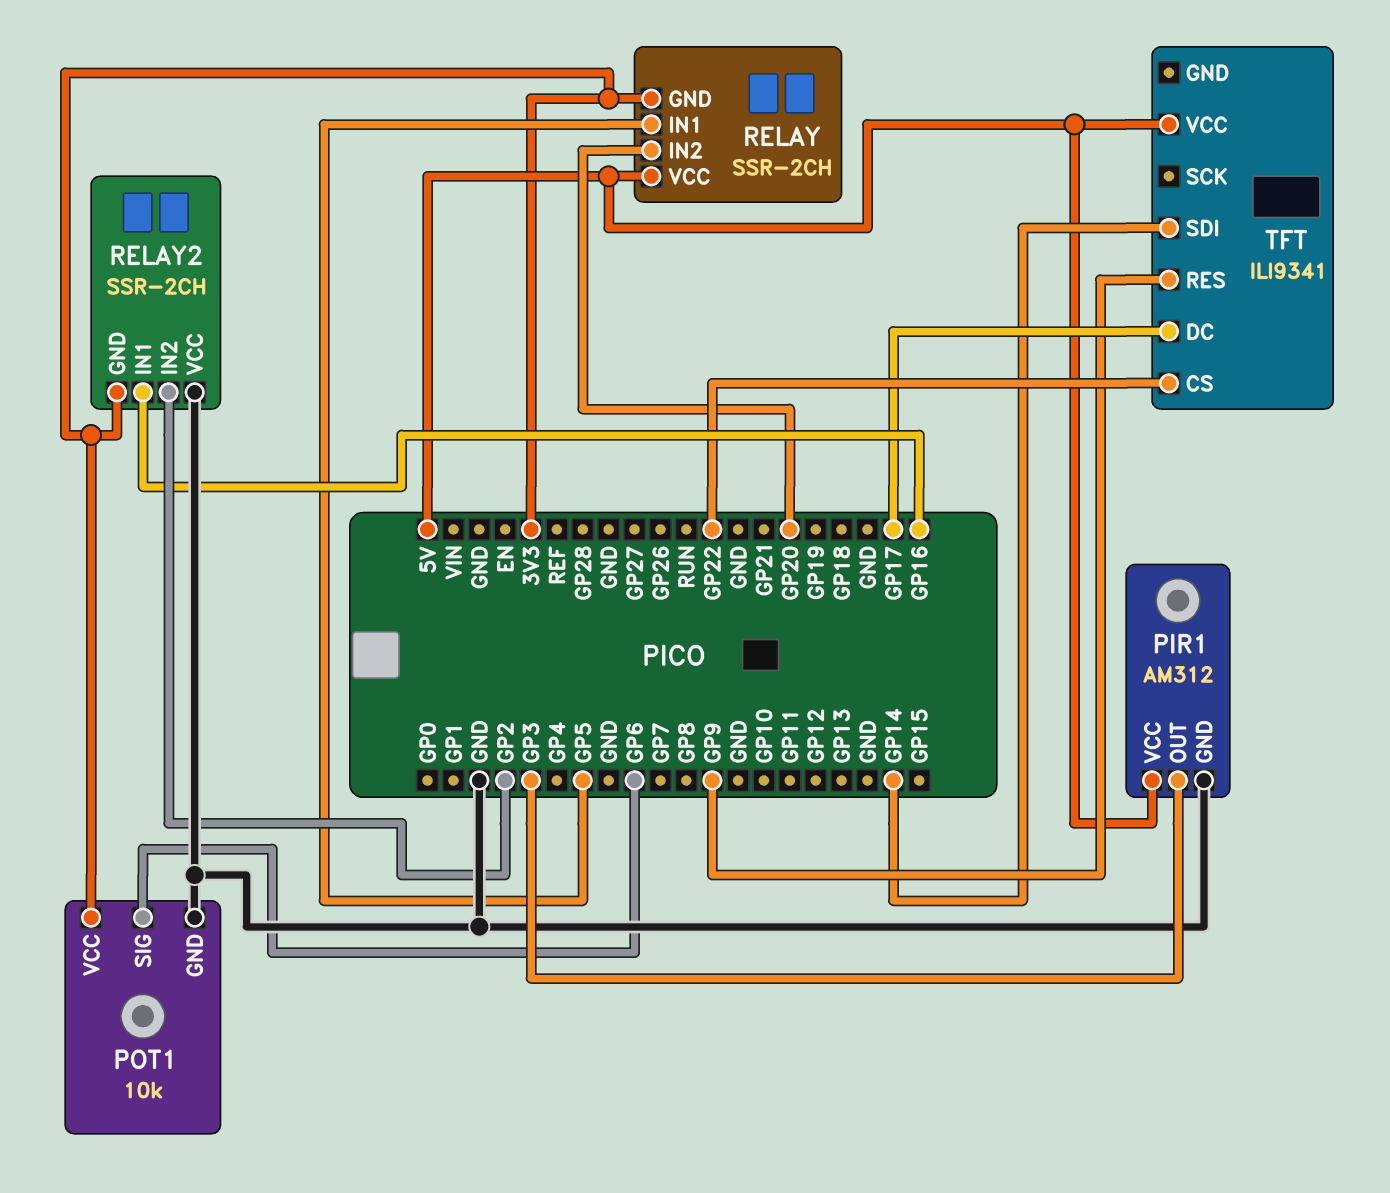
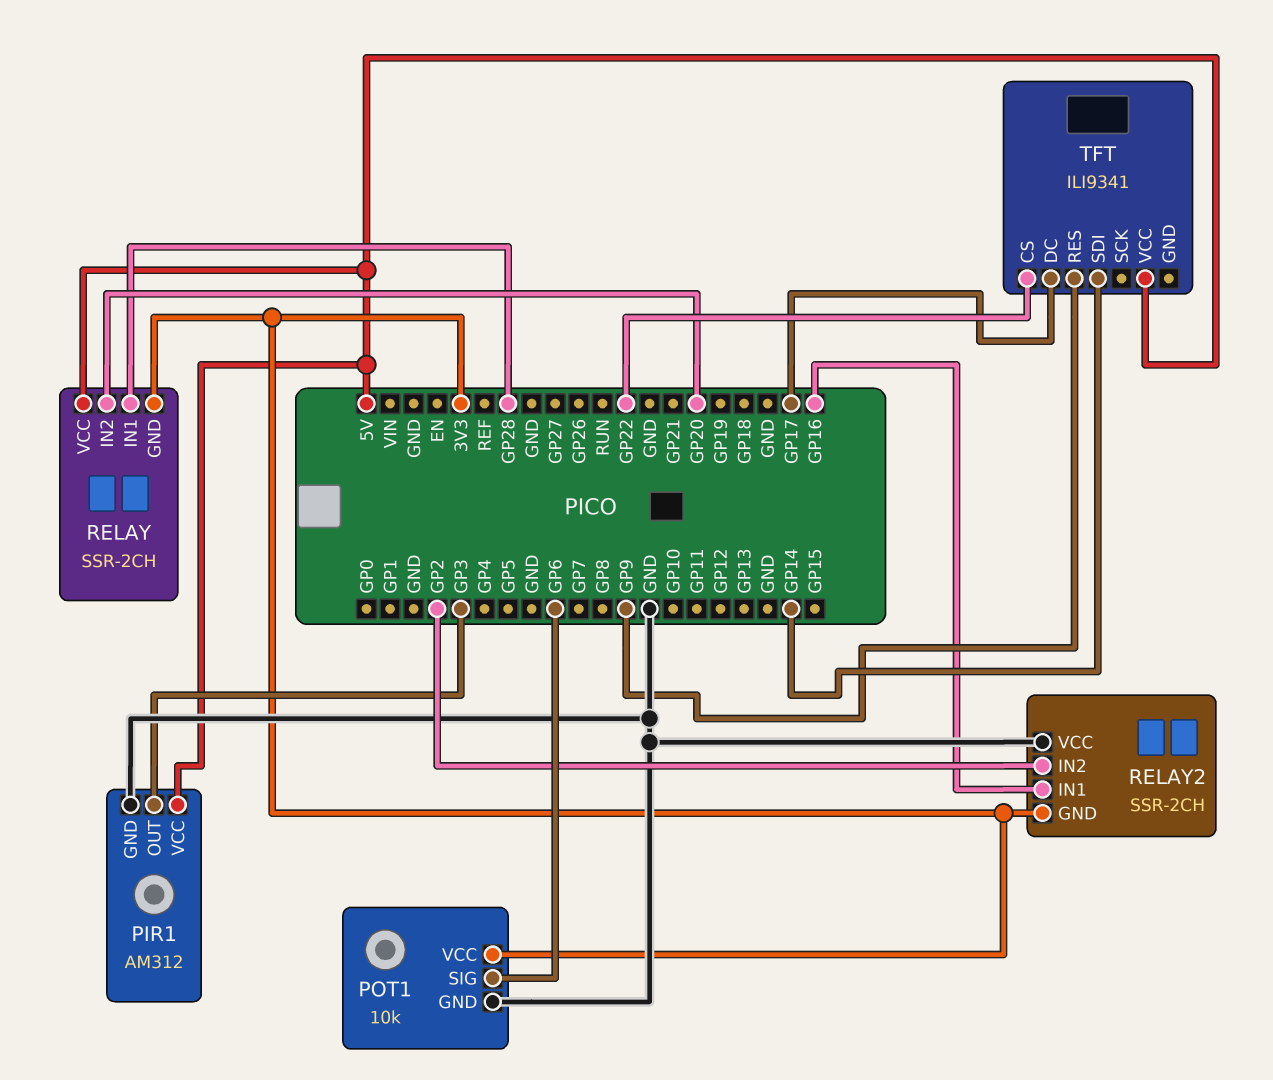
RELAY pin IN1: GP5 -> GP28

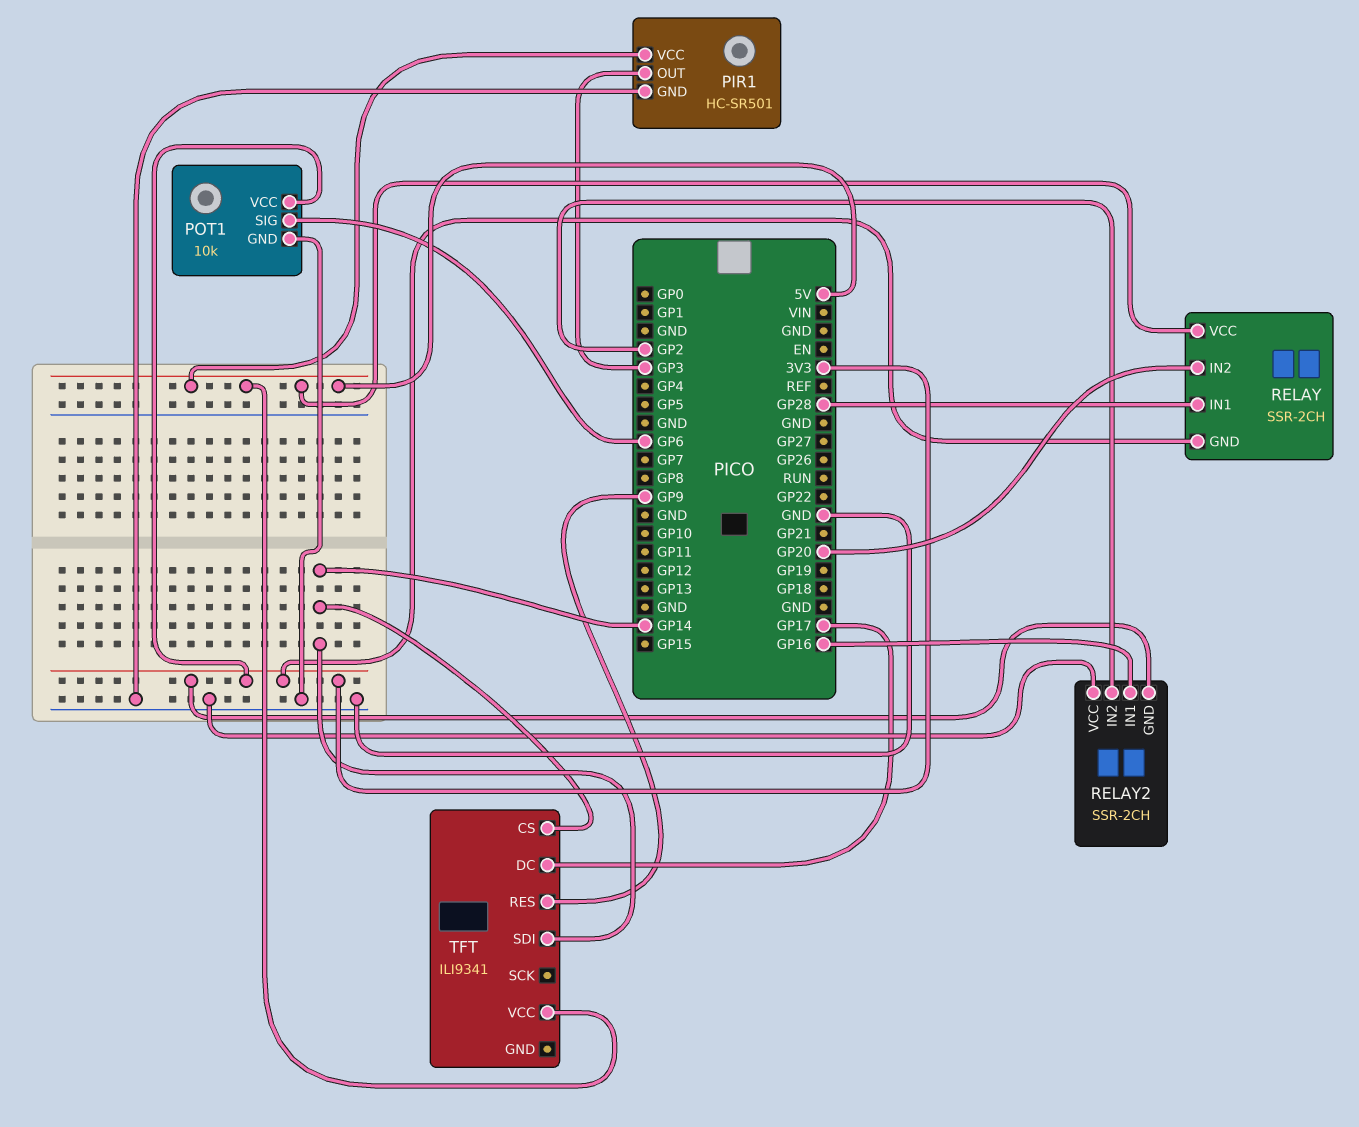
PIR1: AM312 -> HC-SR501
TFT pin CS: GP22 -> GP14

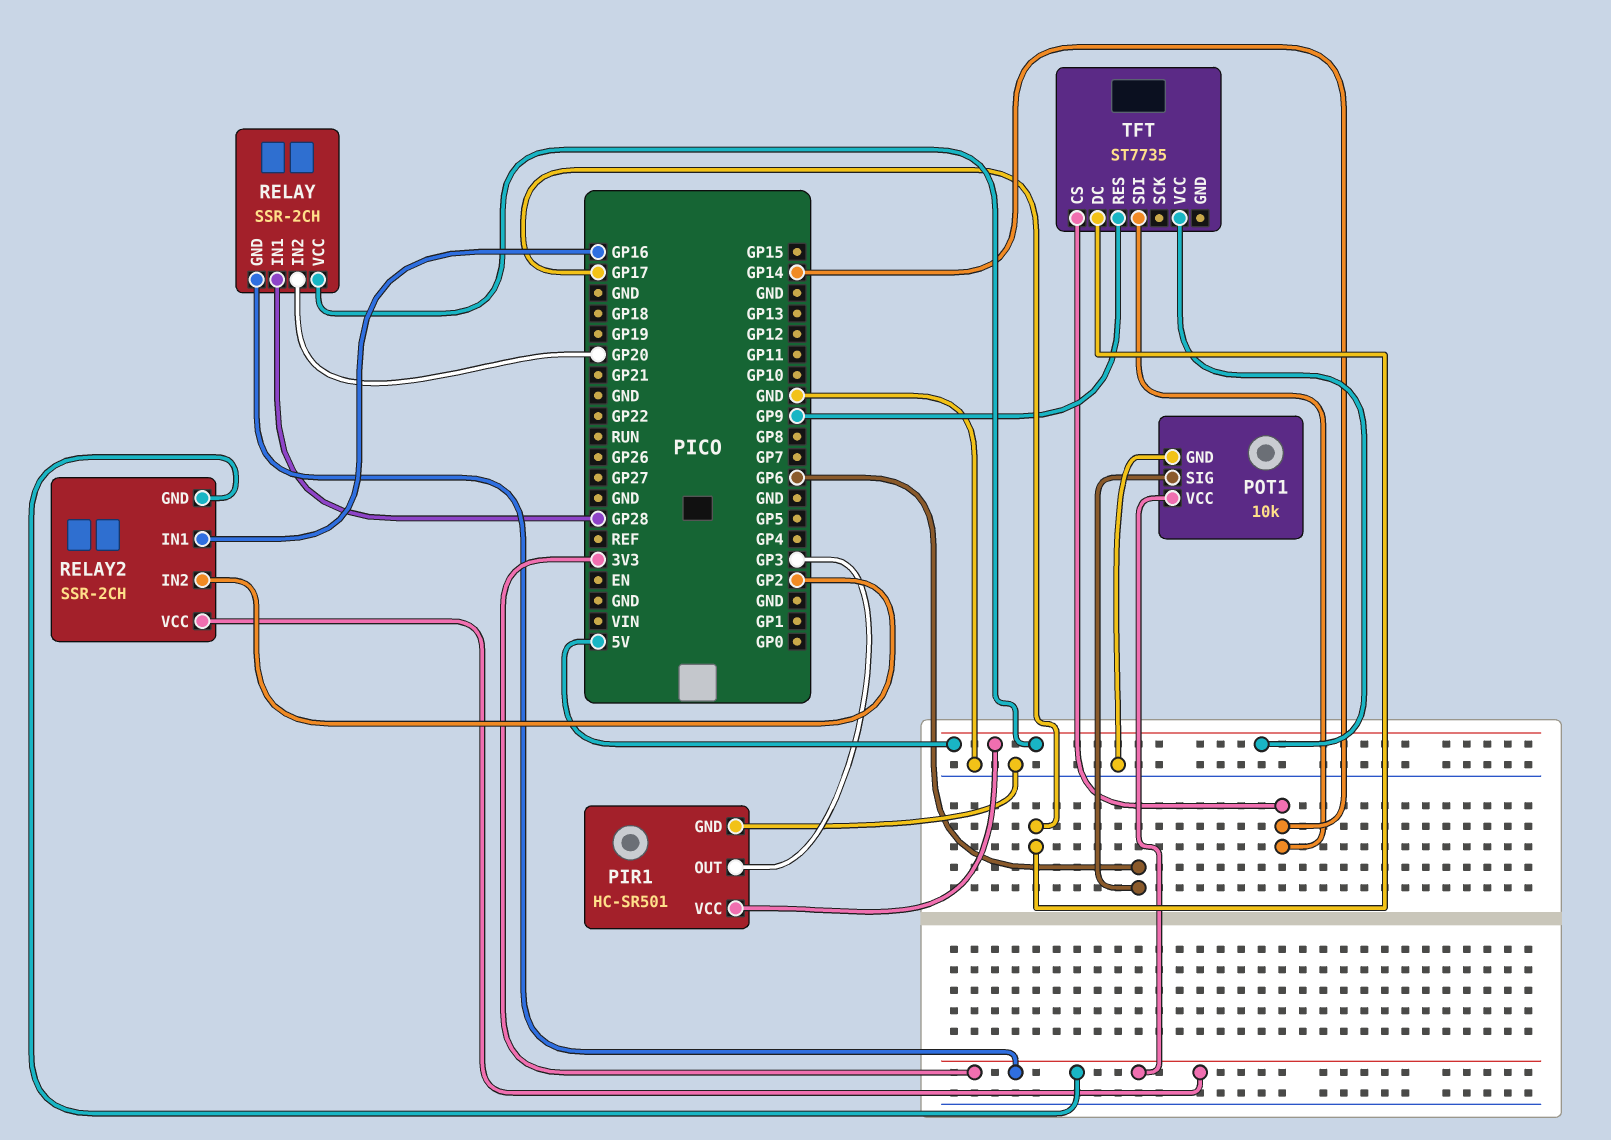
RELAY2 pin VCC: GND -> 3V3
TFT: ILI9341 -> ST7735

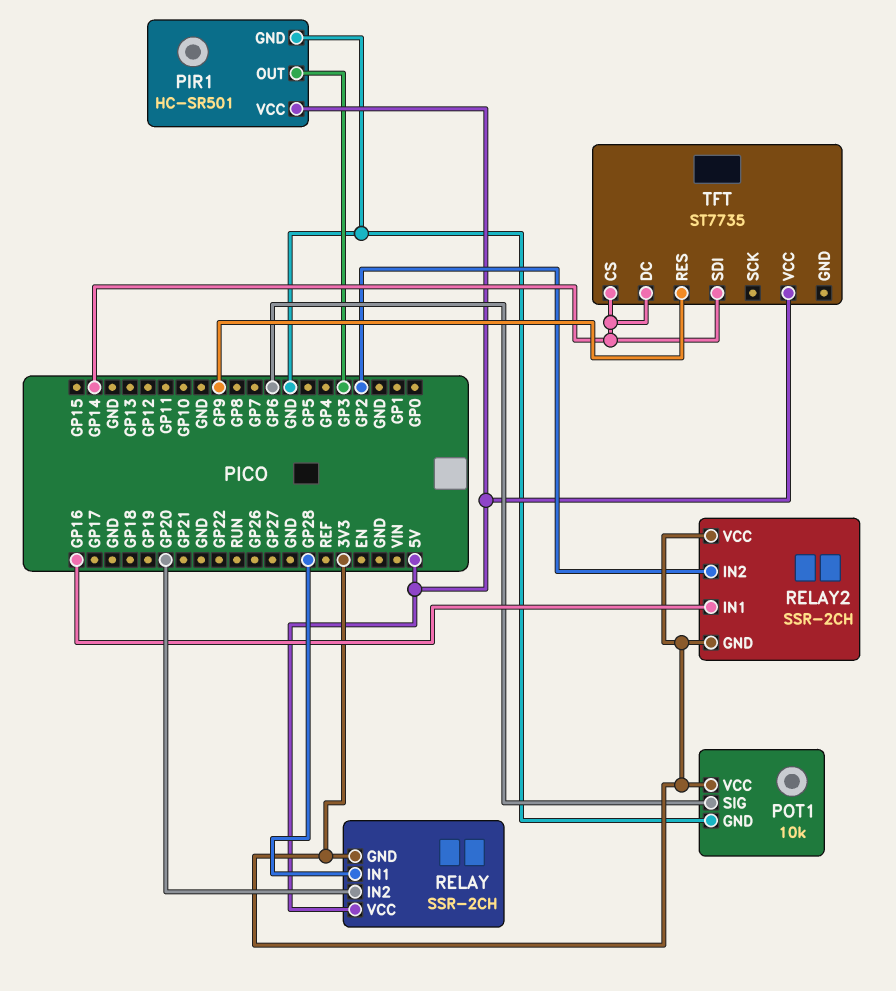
TFT pin DC: GP17 -> GP14

